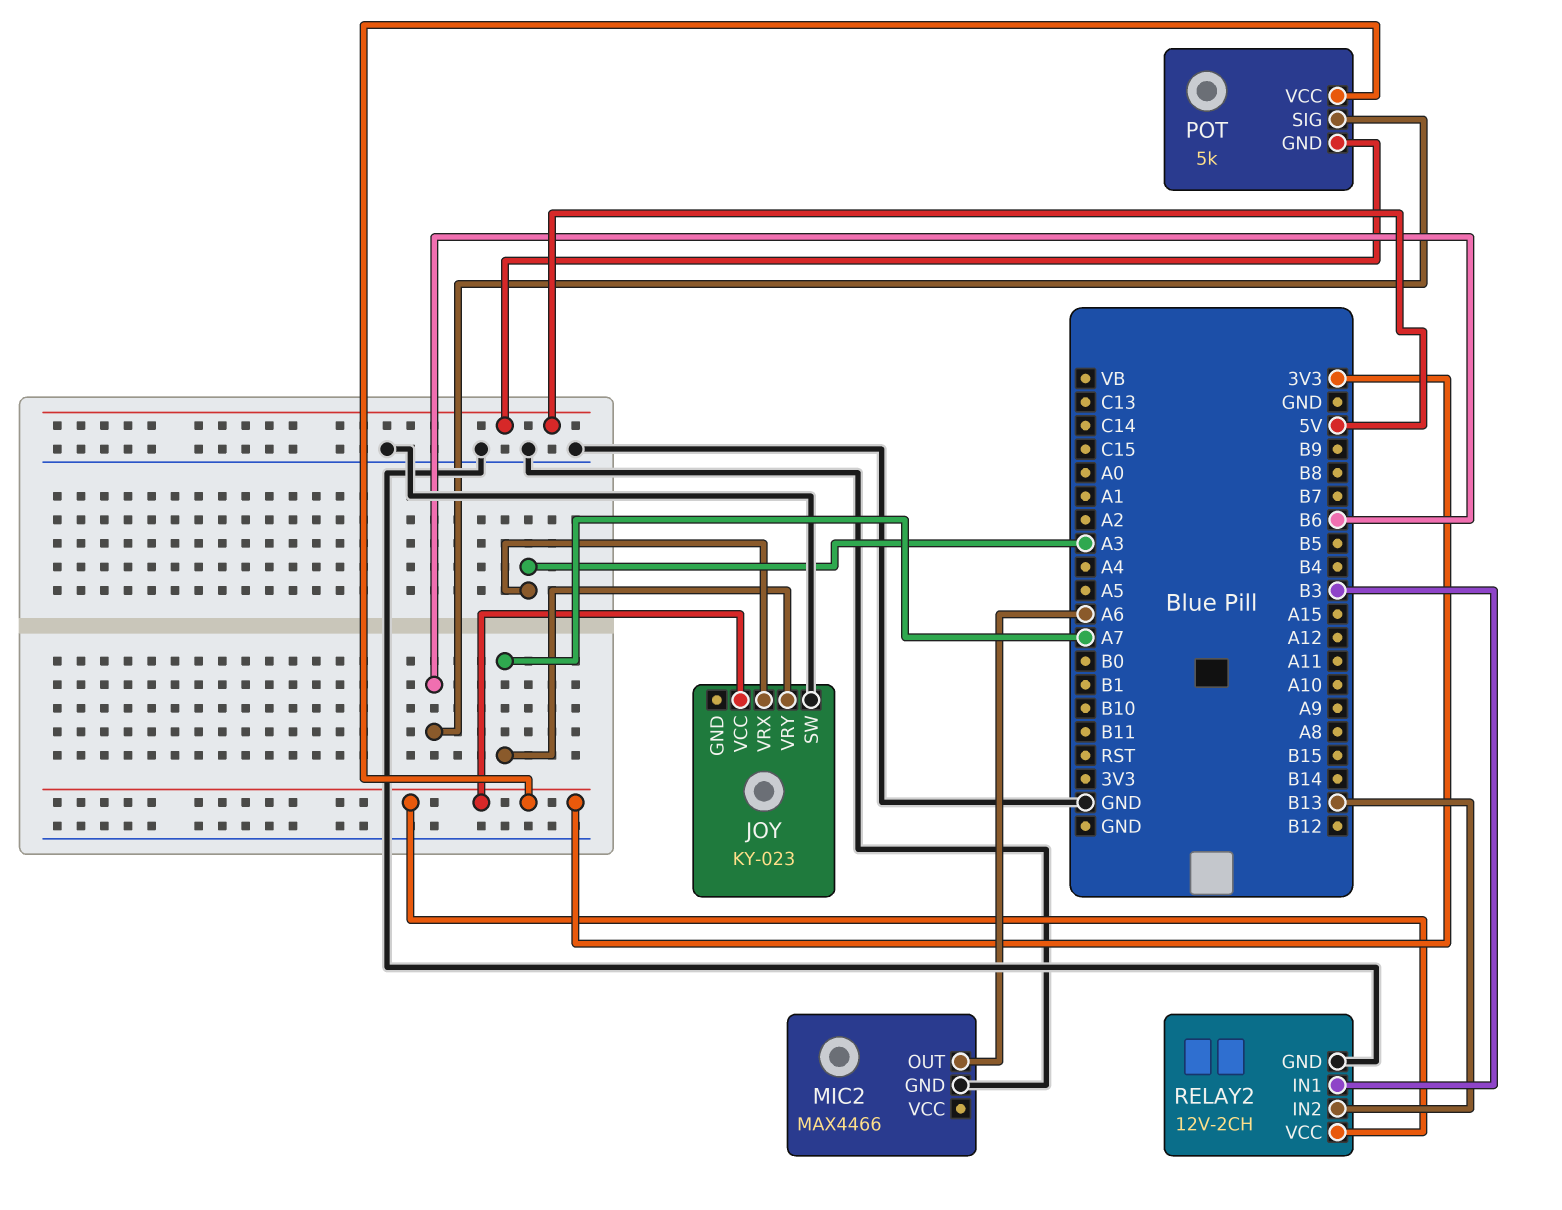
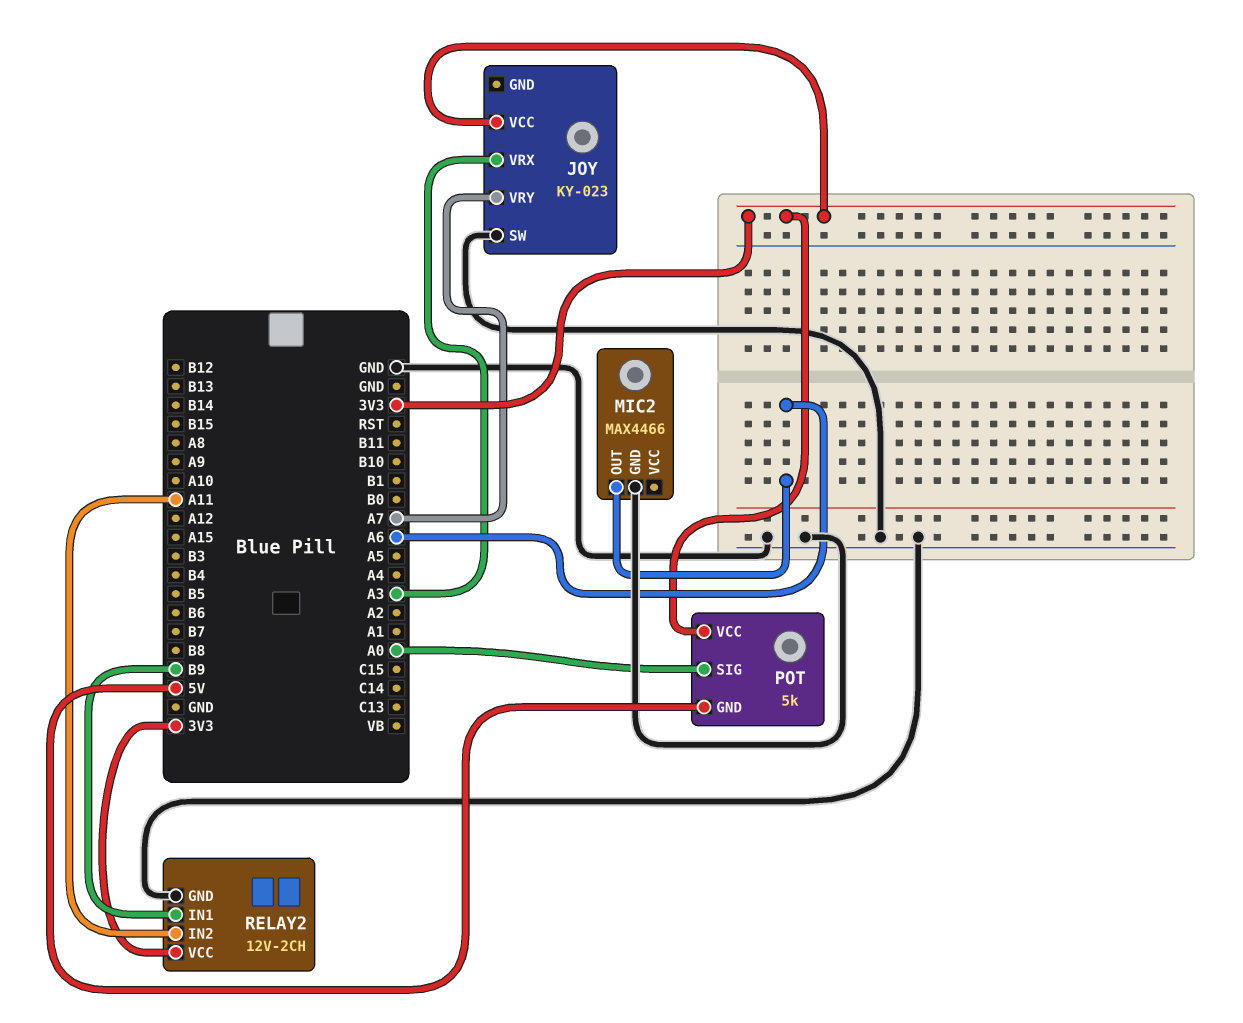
POT pin SIG: B6 -> A0
RELAY2 pin IN1: B3 -> B9
RELAY2 pin IN2: B13 -> A11

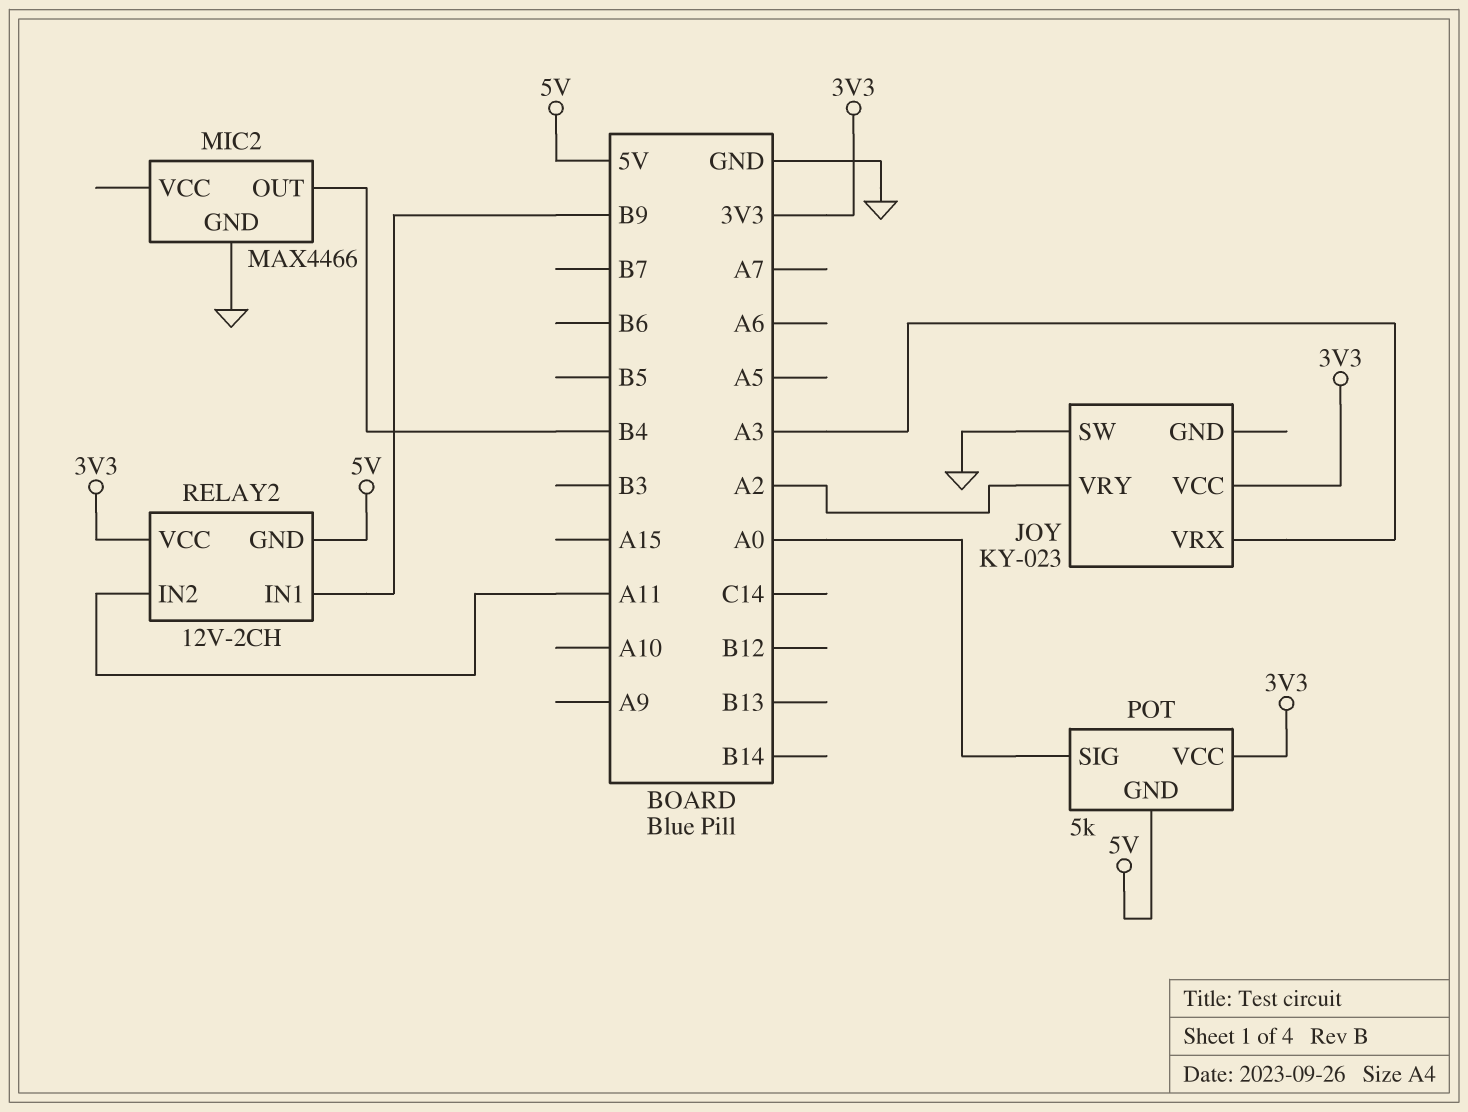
JOY pin VRY: A7 -> A2
MIC2 pin OUT: A6 -> B4
RELAY2 pin GND: GND -> 5V

